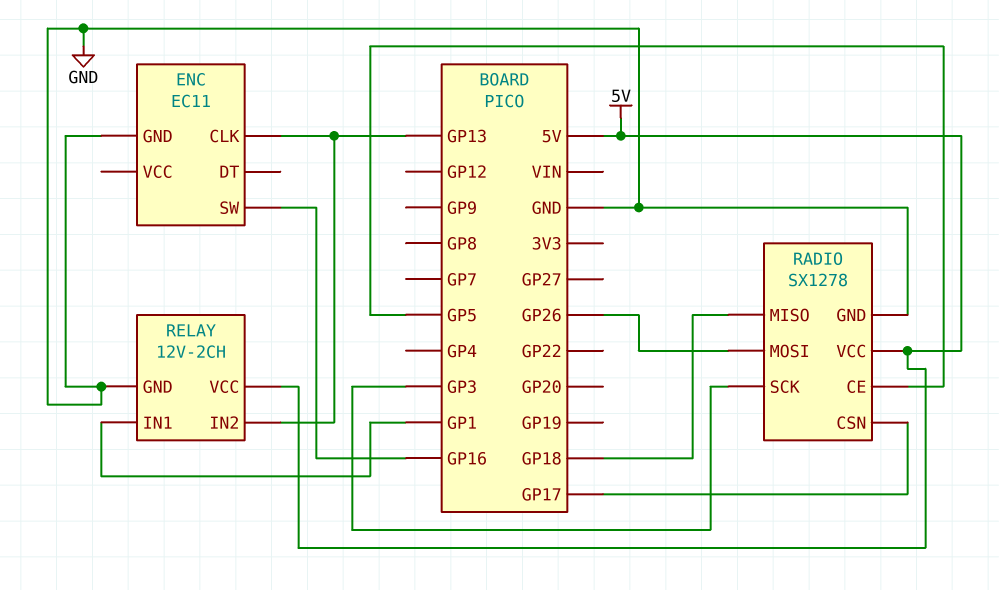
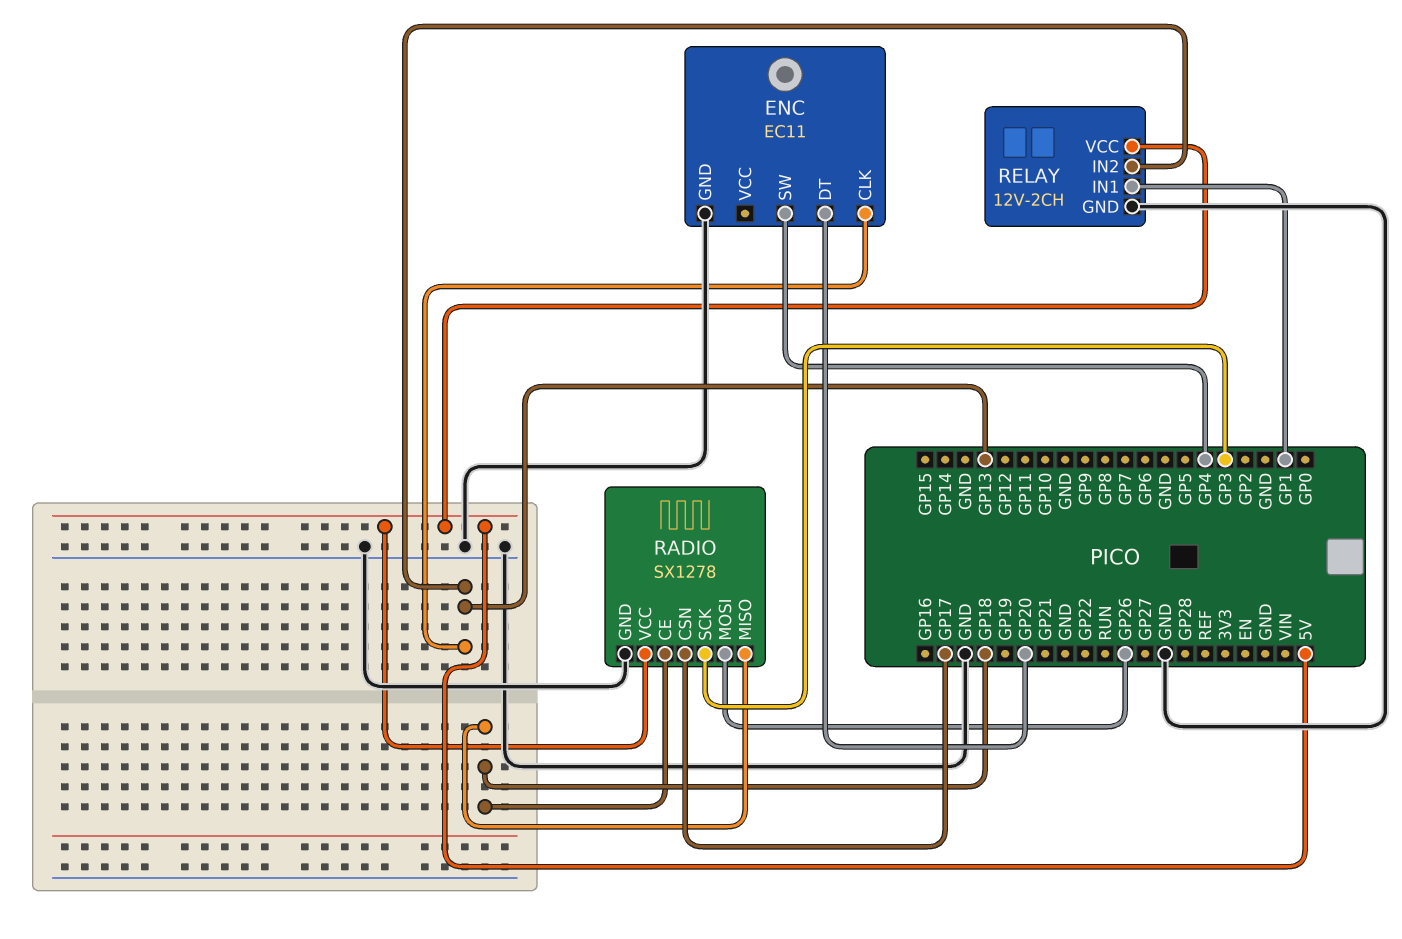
ENC pin DT: none -> GP20
ENC pin SW: GP16 -> GP4
RADIO pin CE: GP5 -> GP18

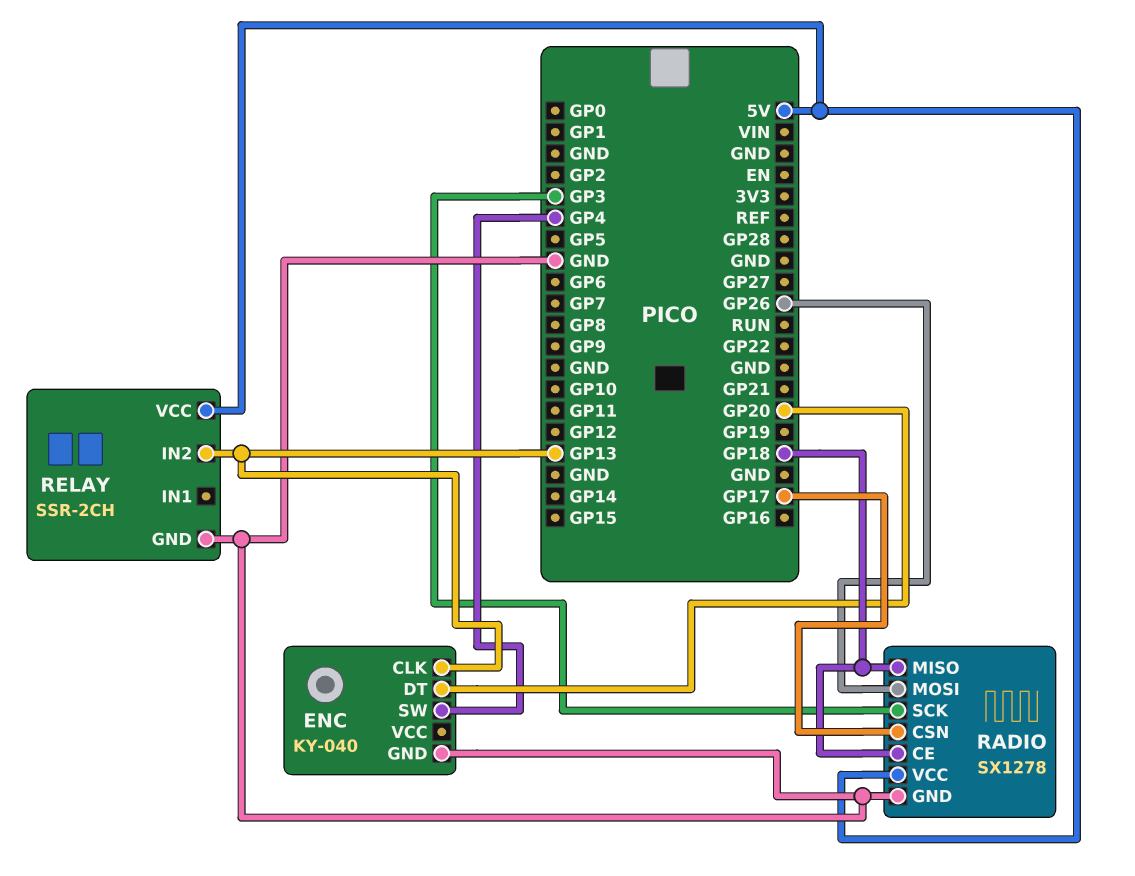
ENC: EC11 -> KY-040
RELAY: 12V-2CH -> SSR-2CH
RELAY pin IN1: GP1 -> none

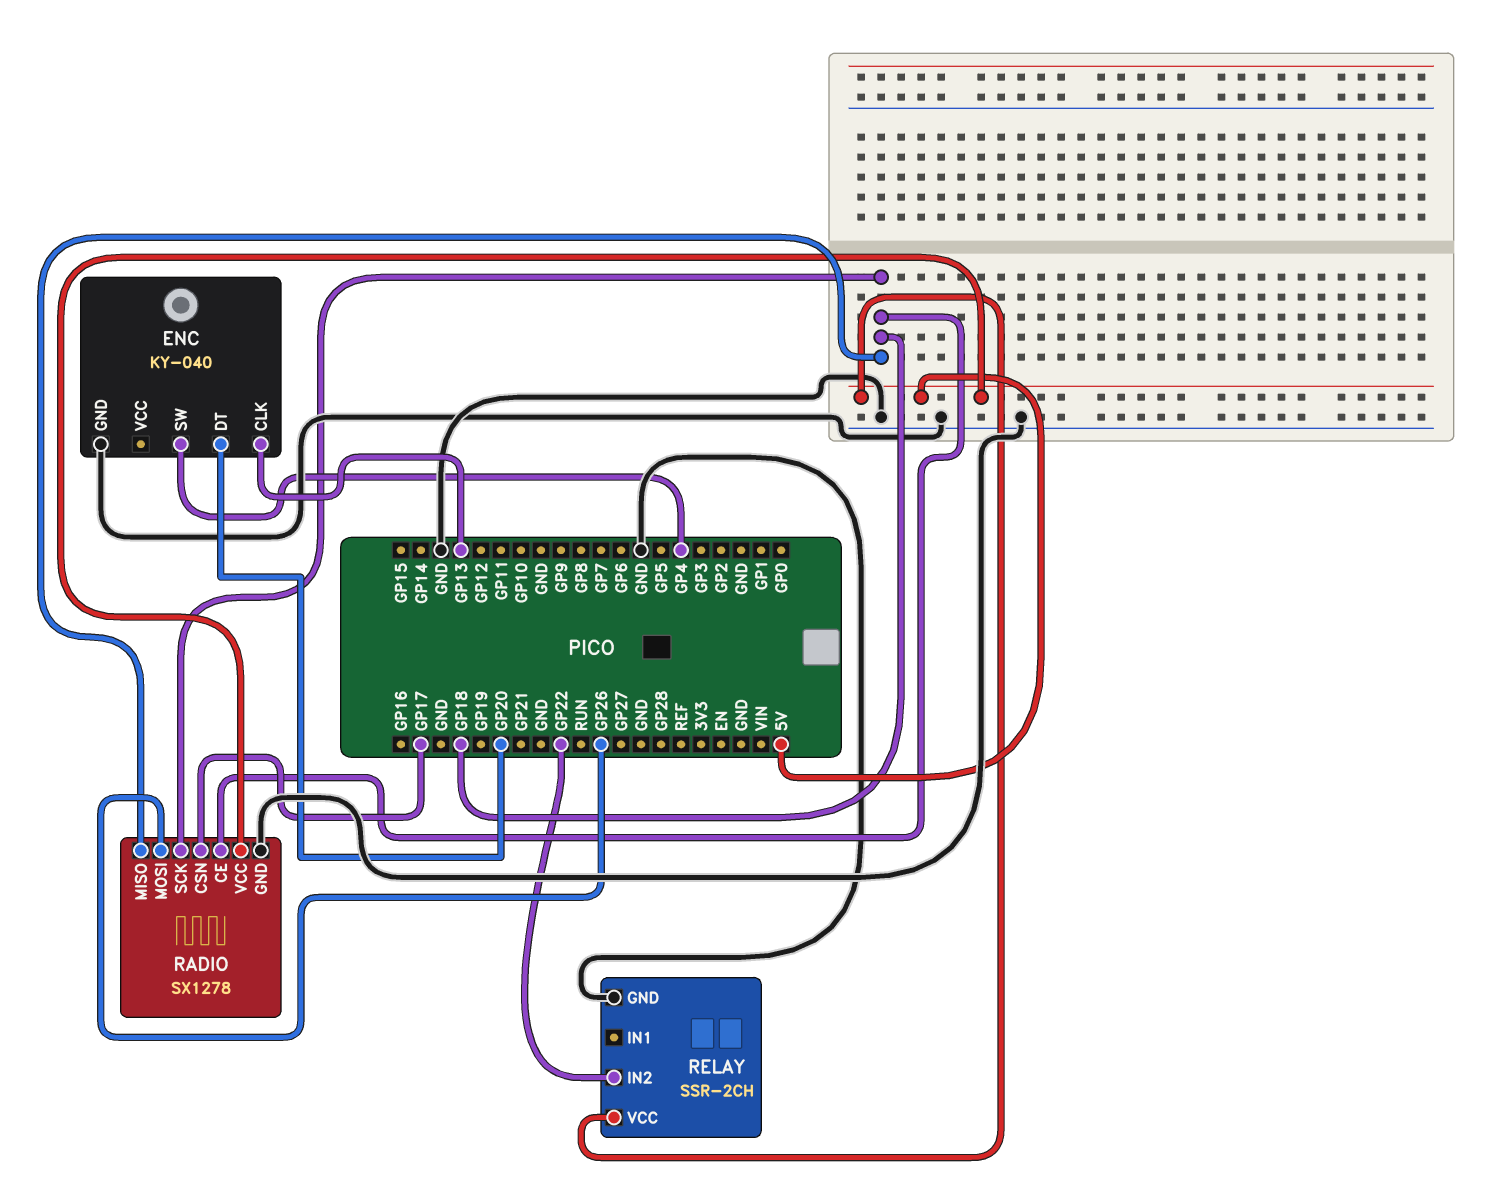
RADIO pin SCK: GP3 -> GP18
RELAY pin IN2: GP13 -> GP22

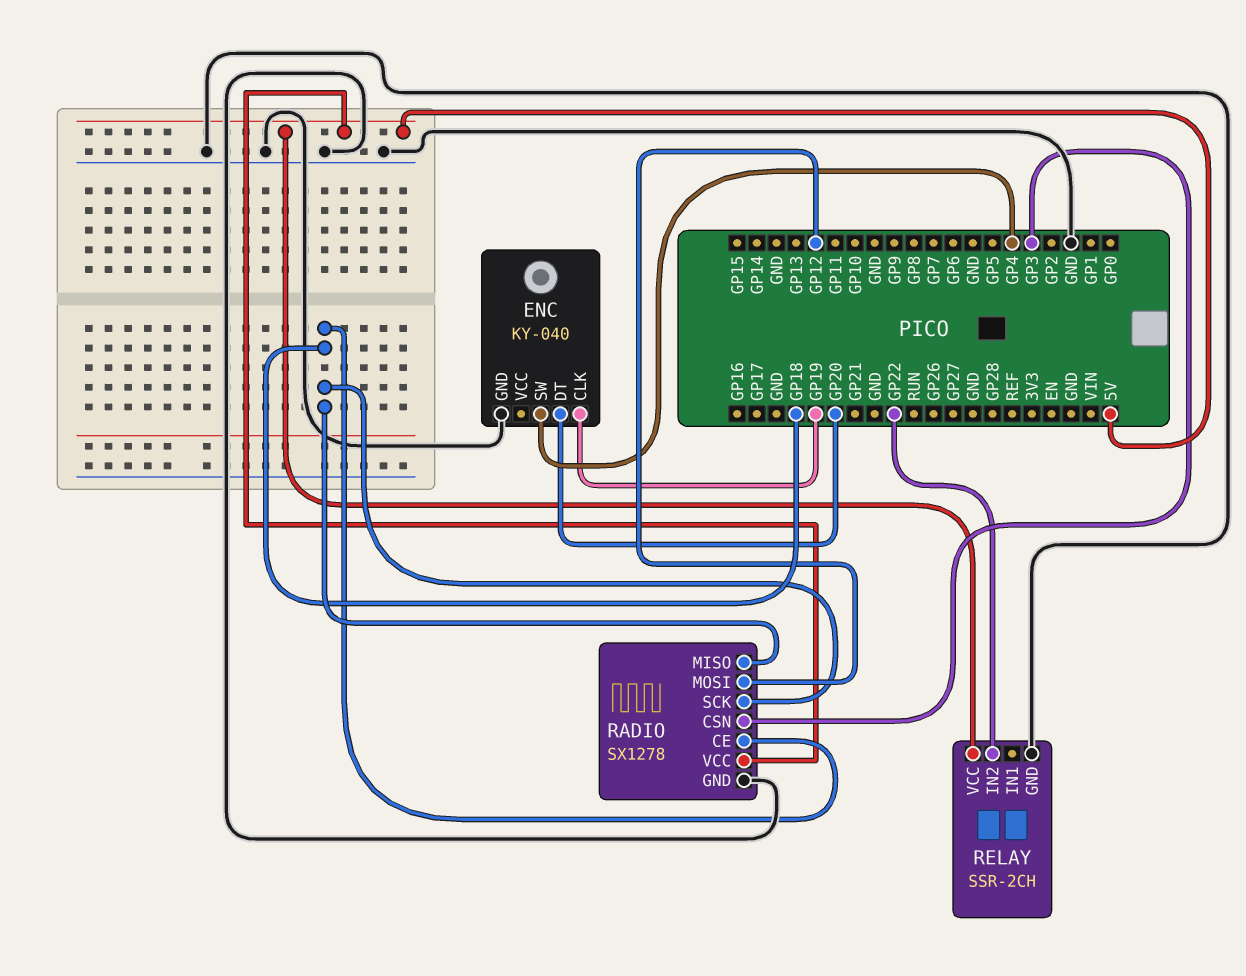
ENC pin CLK: GP13 -> GP19
RADIO pin CSN: GP17 -> GP3
RADIO pin MOSI: GP26 -> GP12

